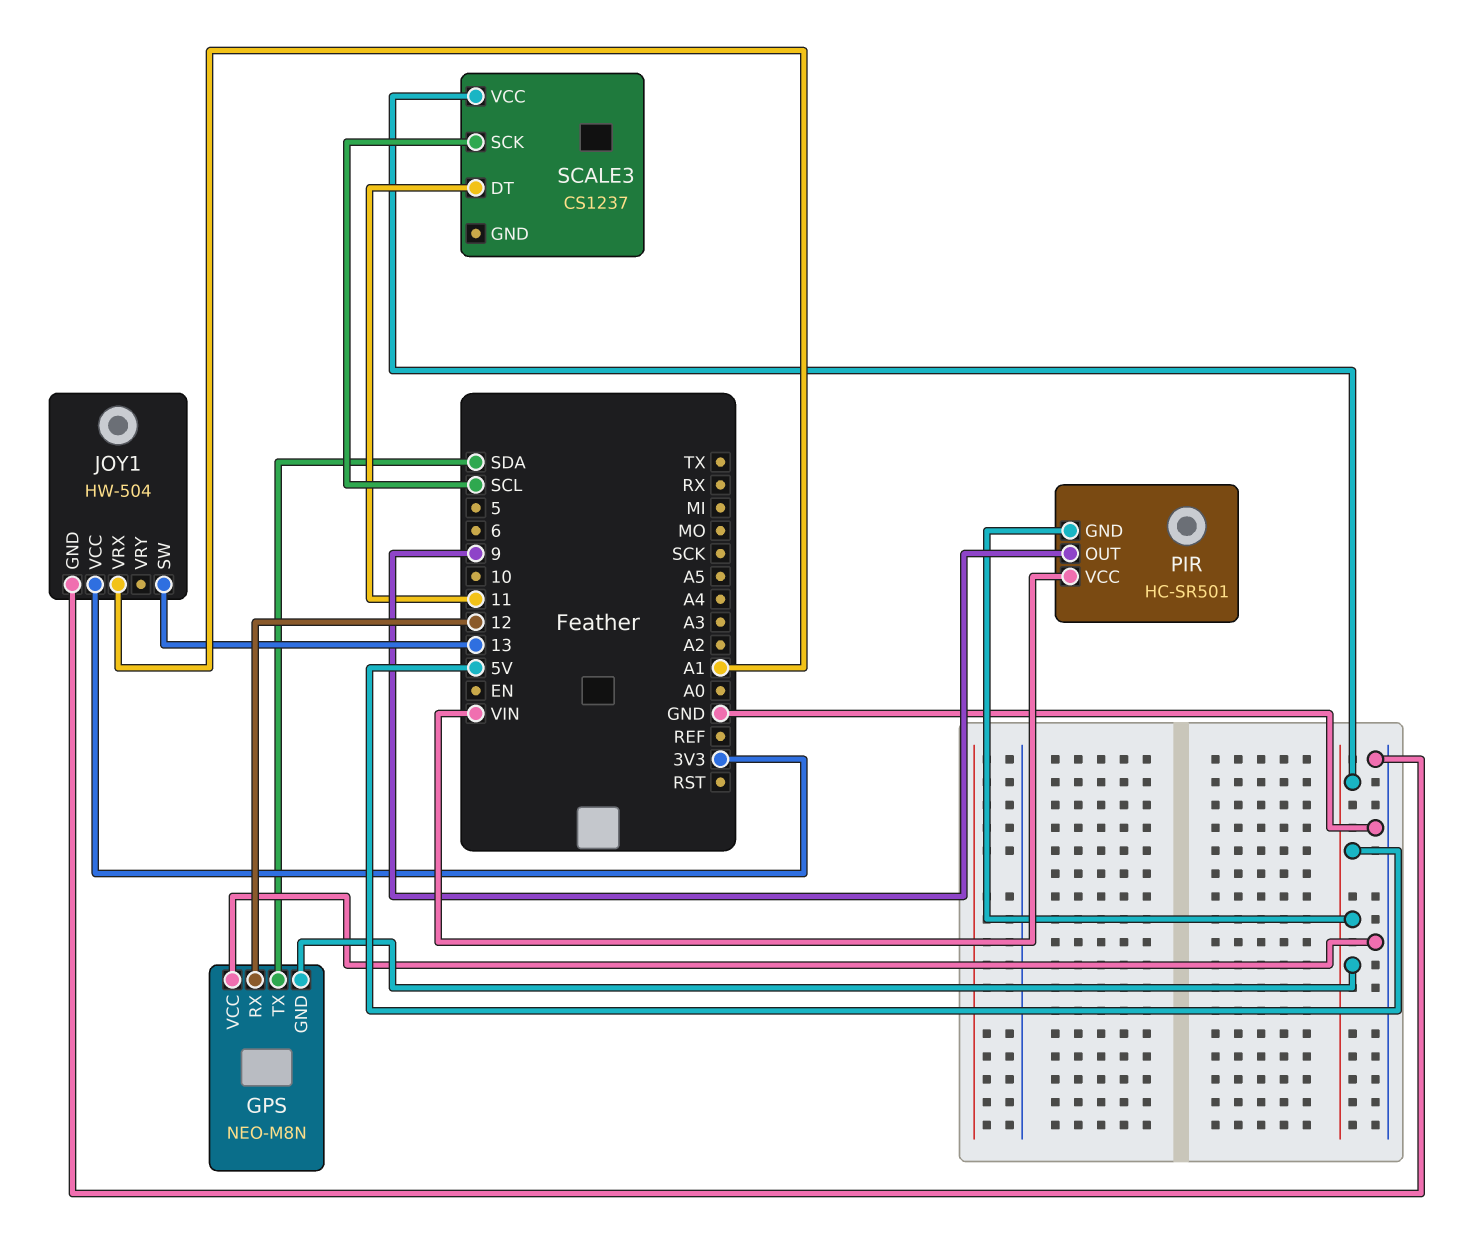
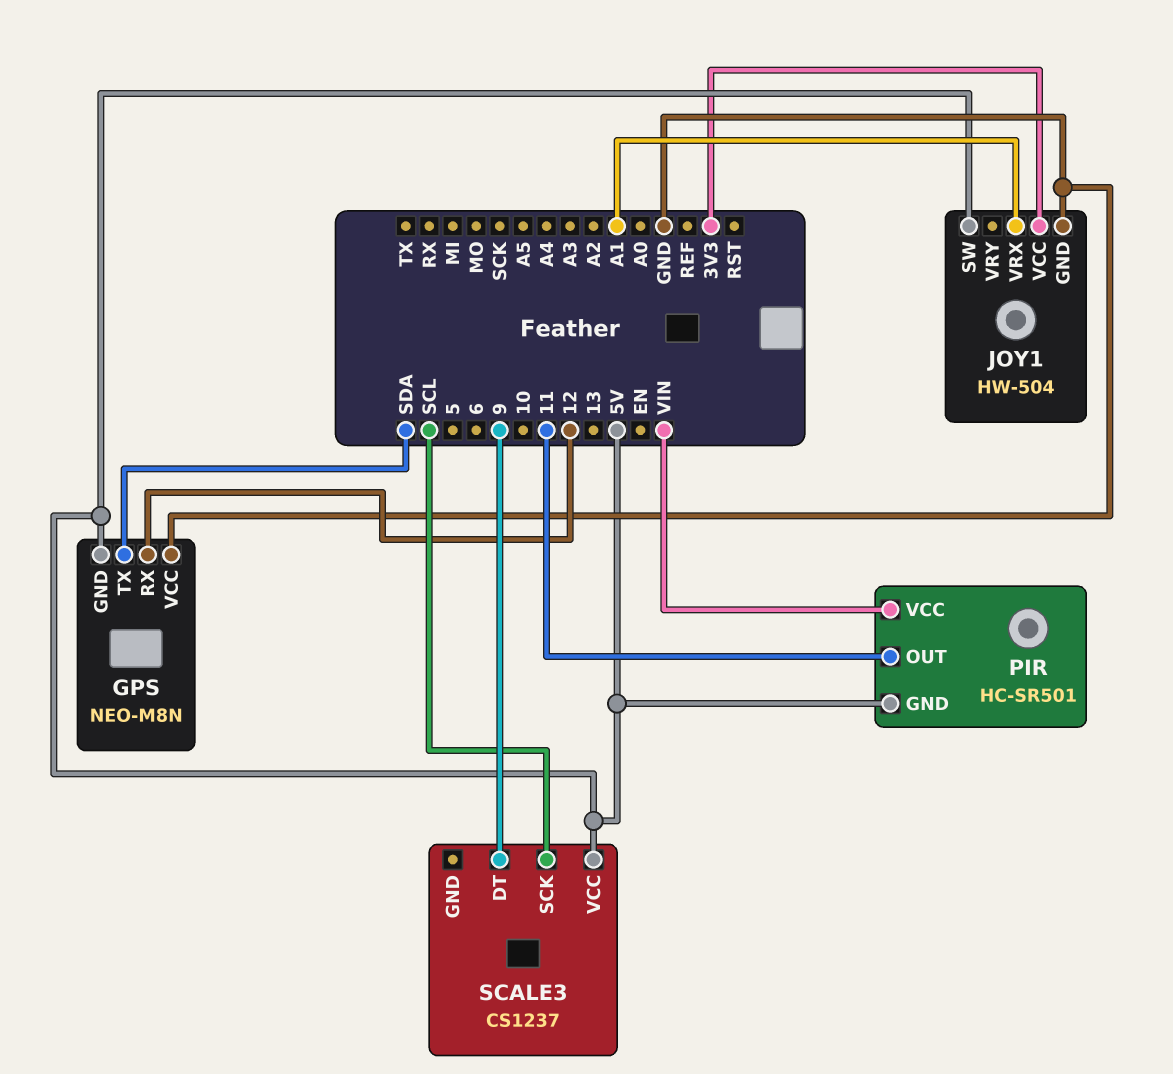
JOY1 pin SW: 13 -> 5V
PIR pin OUT: 9 -> 11
SCALE3 pin DT: 11 -> 9

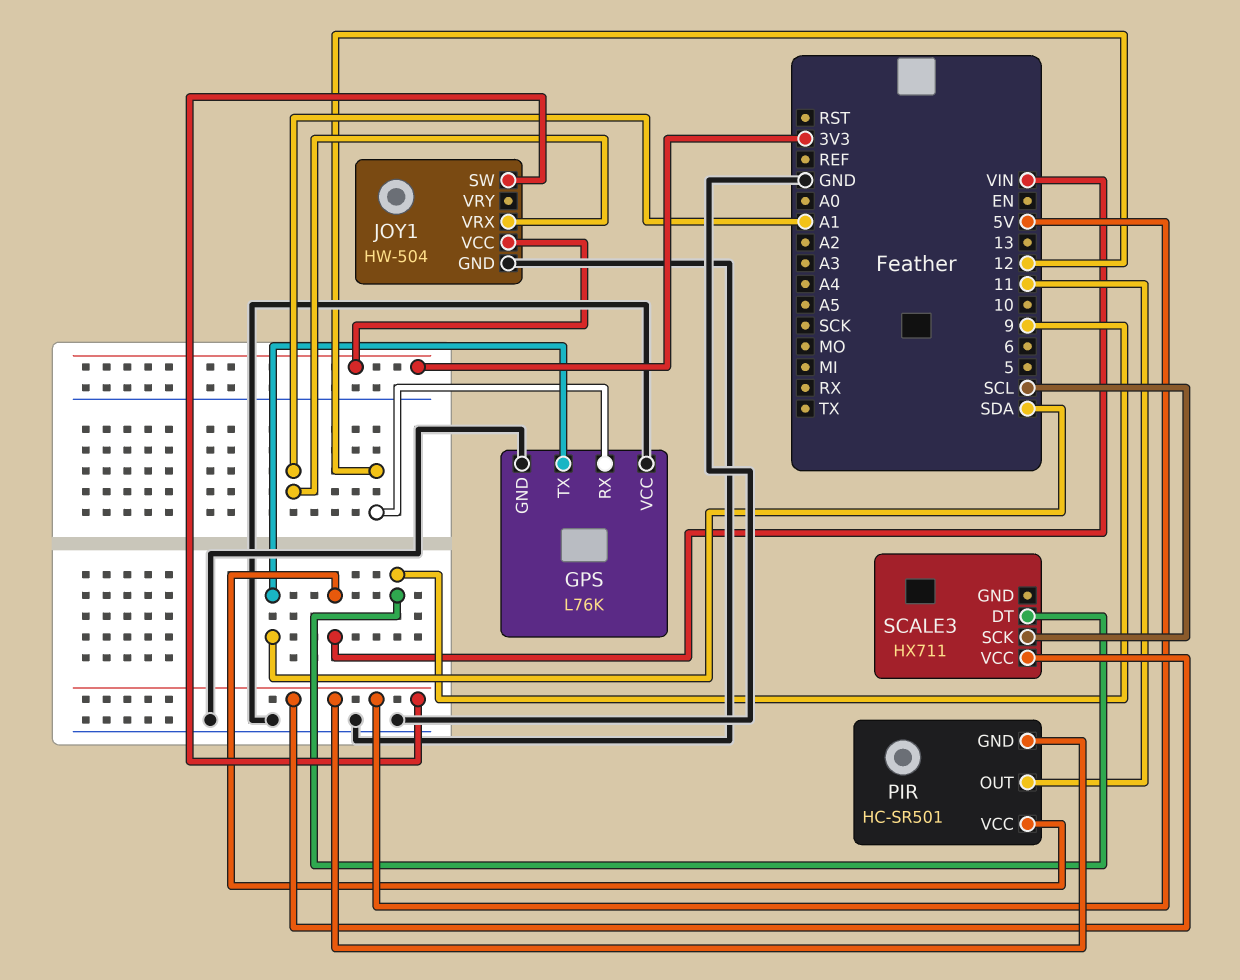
GPS: NEO-M8N -> L76K
GPS pin GND: 5V -> GND
SCALE3: CS1237 -> HX711

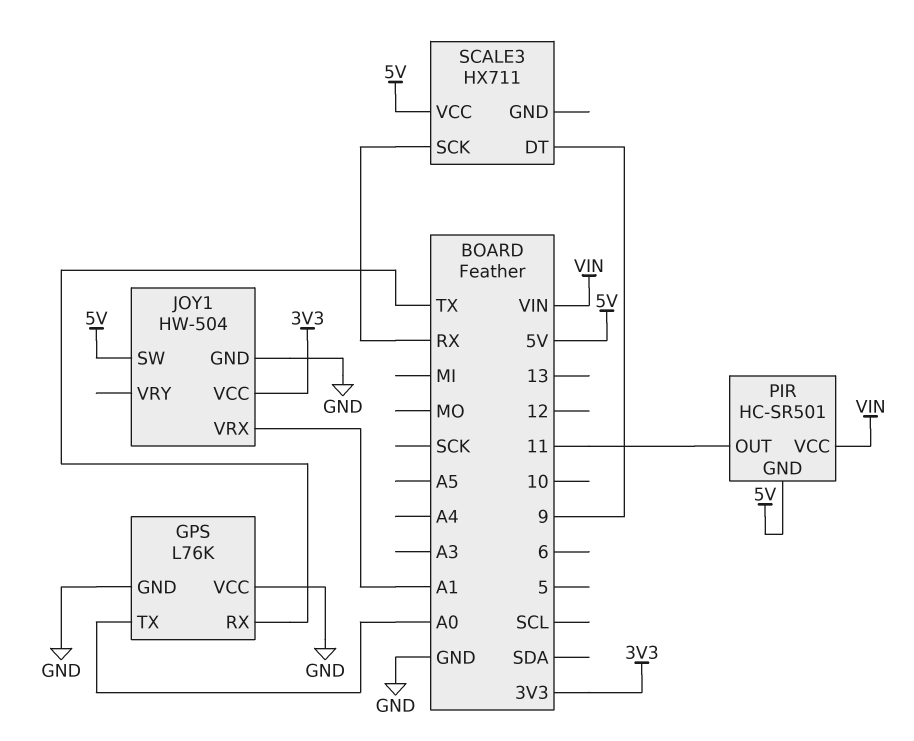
GPS pin RX: 12 -> TX
GPS pin TX: SDA -> A0
SCALE3 pin SCK: SCL -> RX

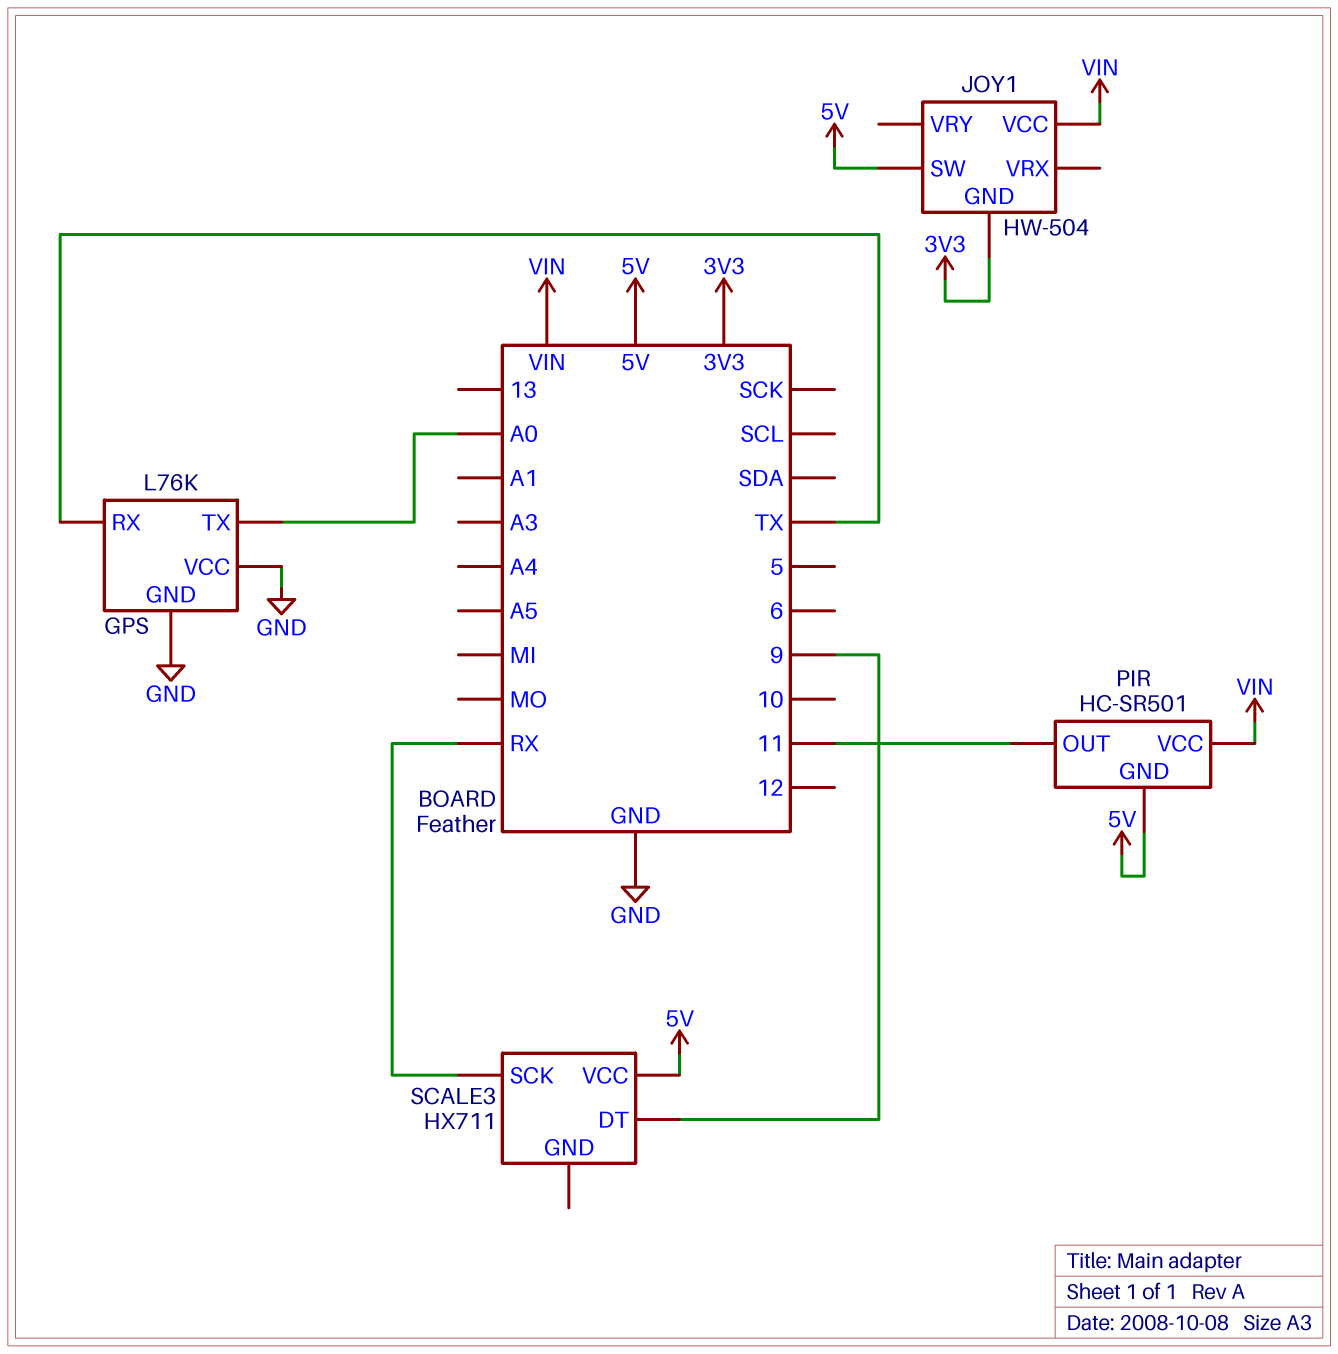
JOY1 pin GND: GND -> 3V3
JOY1 pin VCC: 3V3 -> VIN
JOY1 pin VRX: A1 -> none

